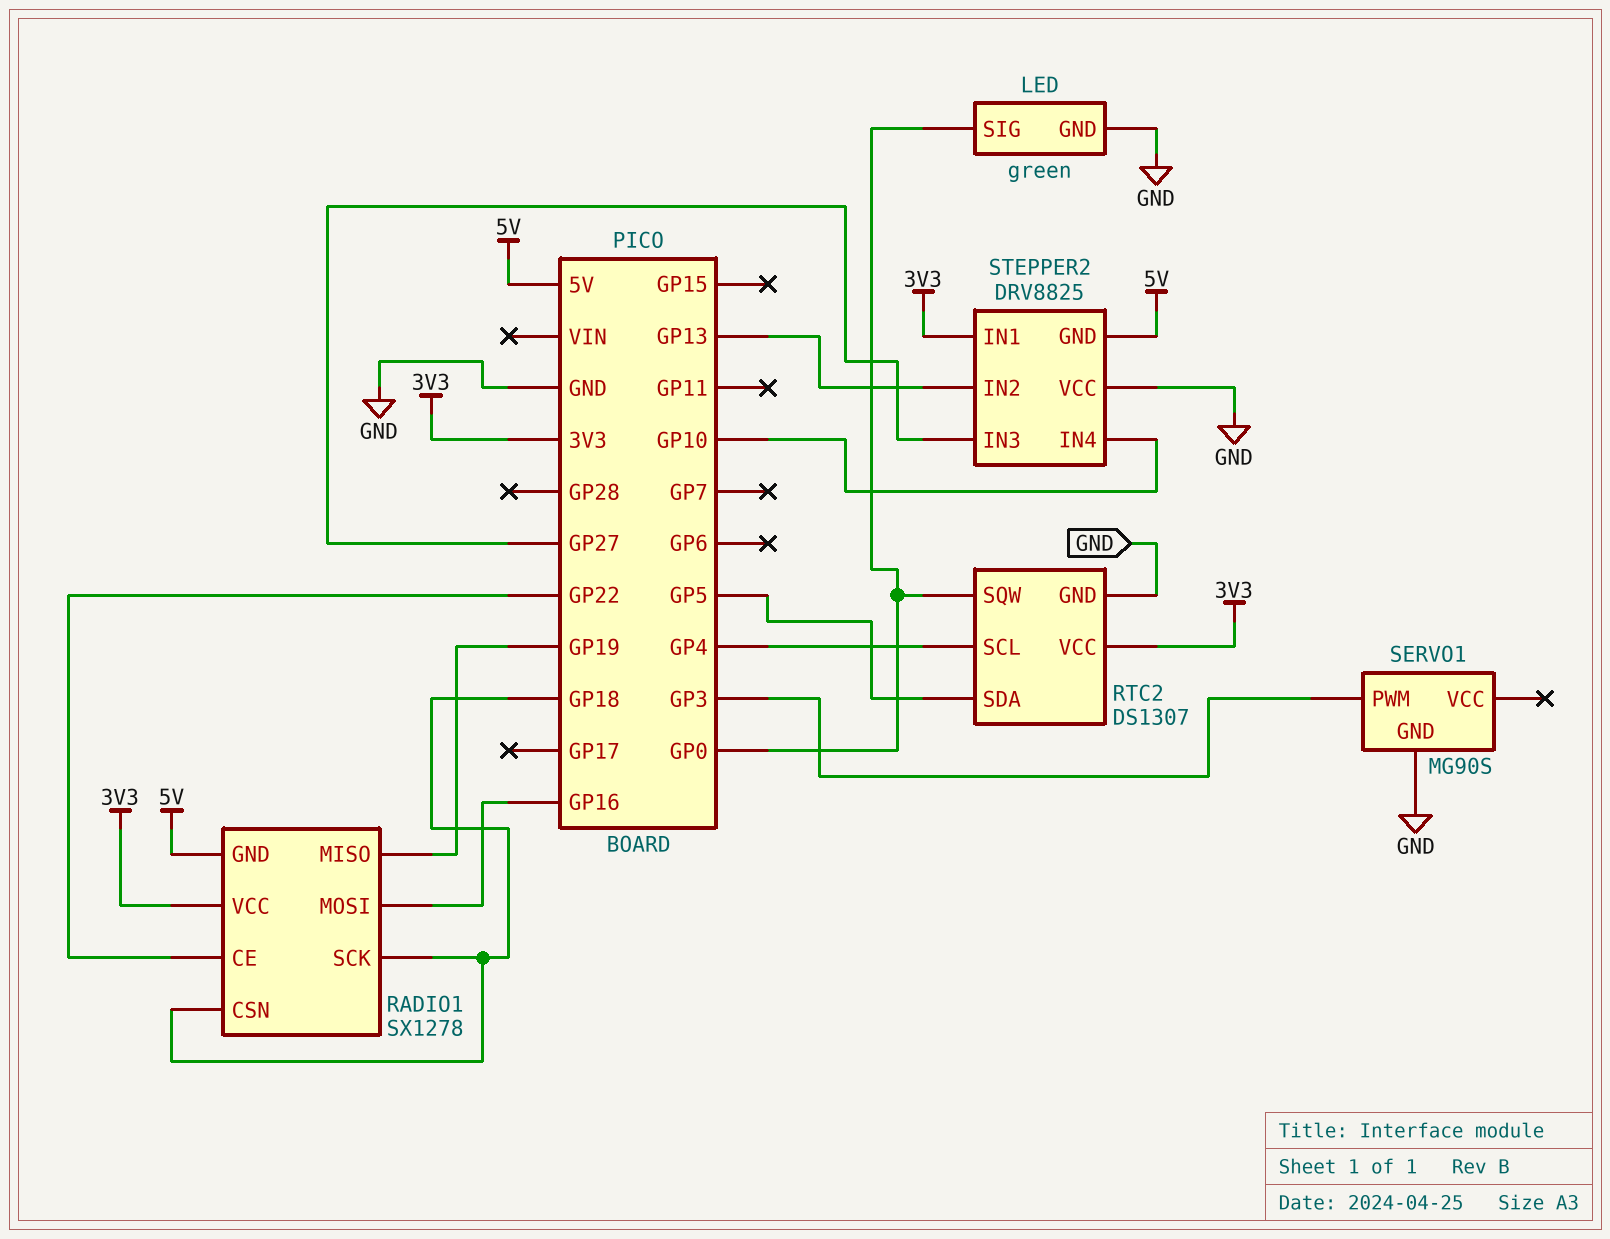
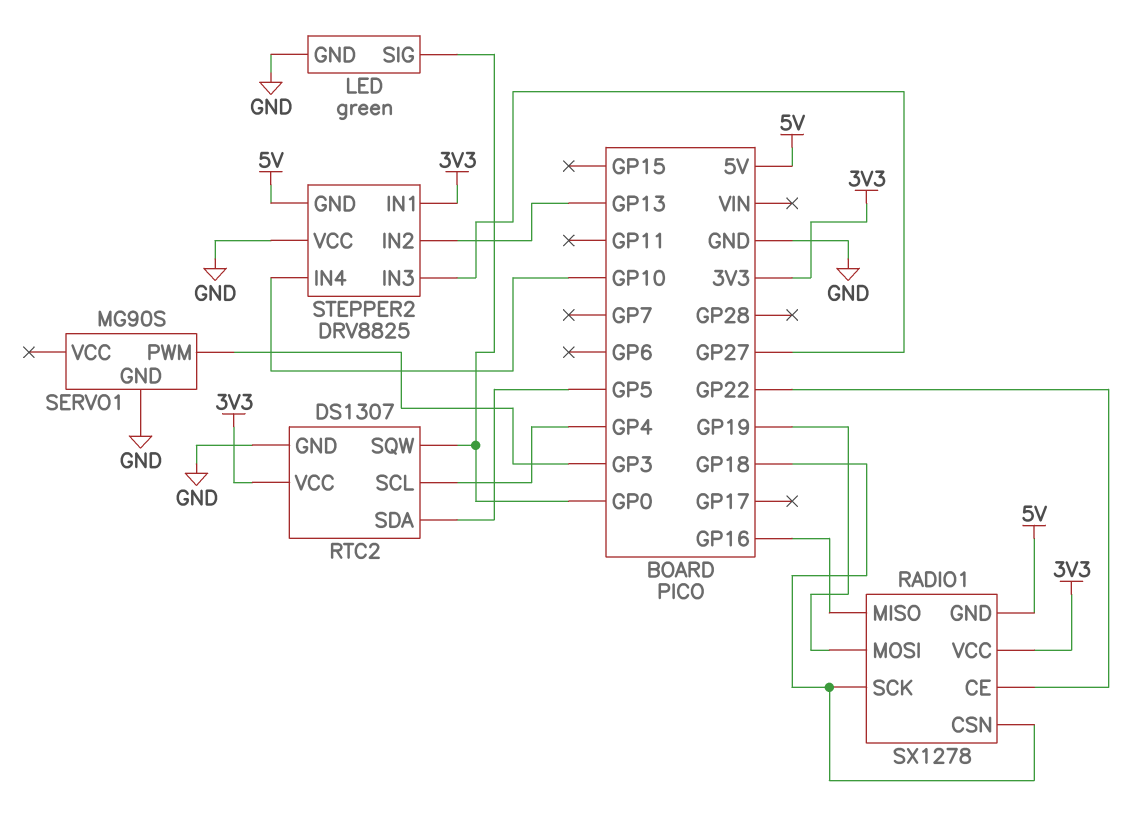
RADIO1 pin MISO: GP19 -> GP16
RADIO1 pin MOSI: GP16 -> GP19

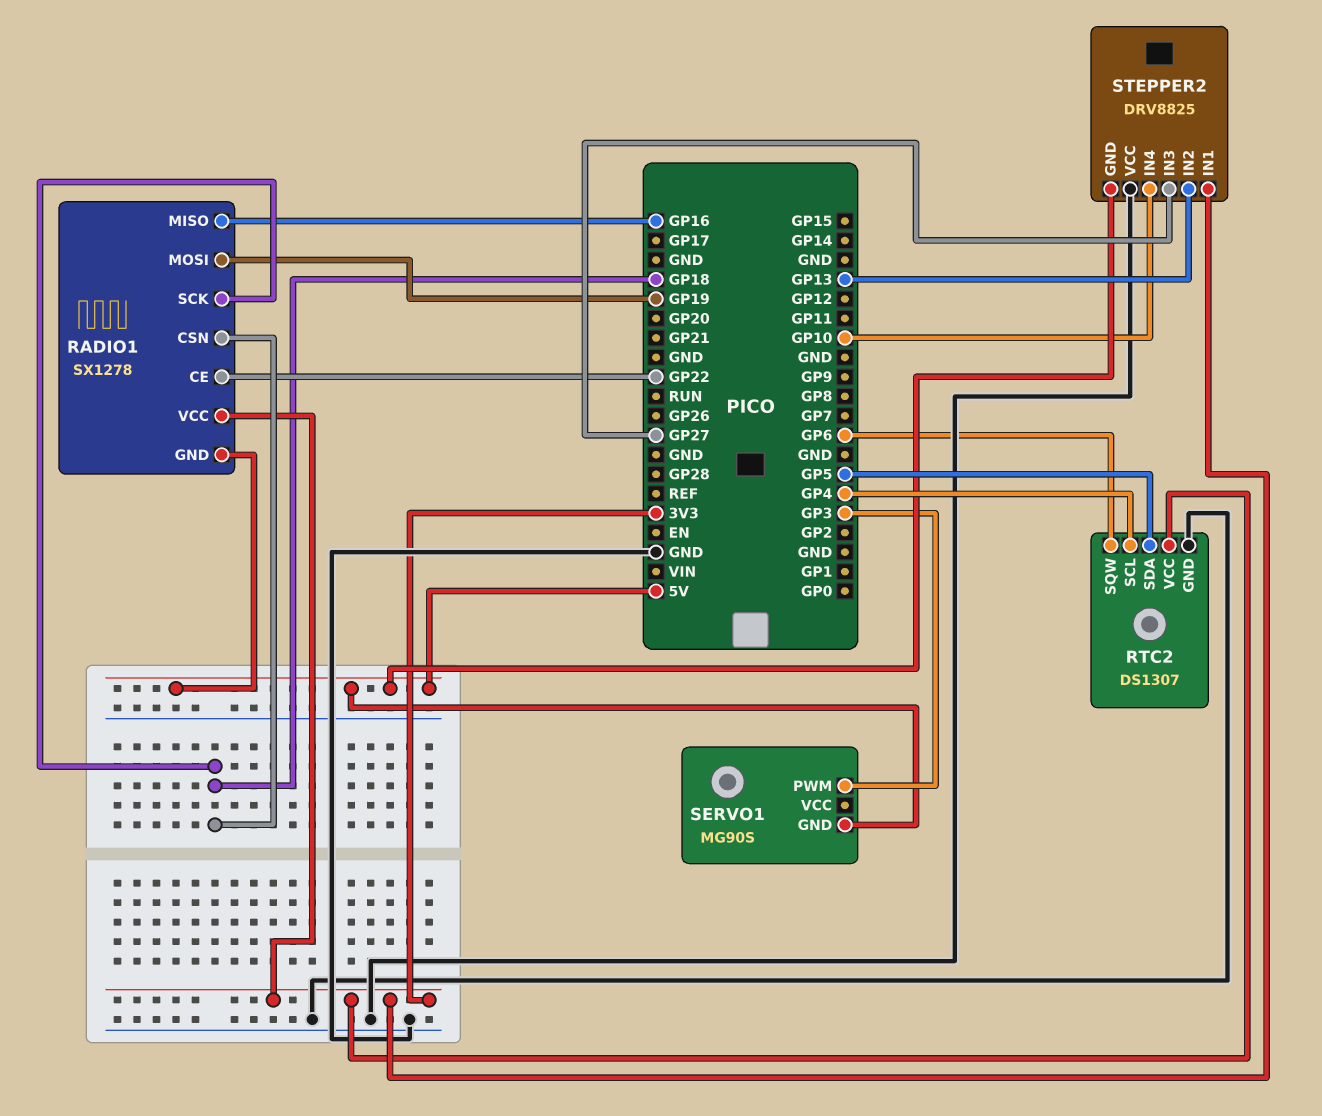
LED: green -> none
LED pin GND: GND -> none
LED pin SIG: GP0 -> none
RTC2 pin SQW: GP0 -> GP6
SERVO1 pin GND: GND -> 5V

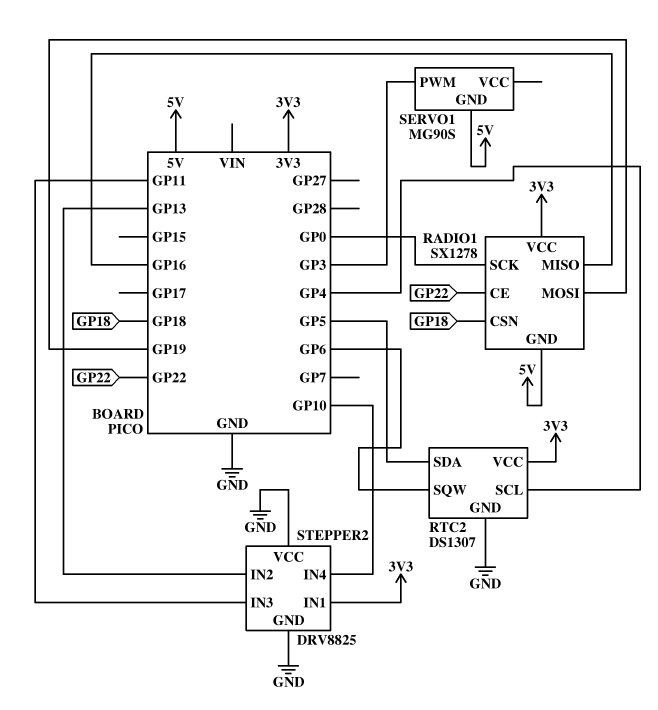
RADIO1 pin SCK: GP18 -> GP0
STEPPER2 pin GND: 5V -> GND
STEPPER2 pin IN3: GP27 -> GP11

